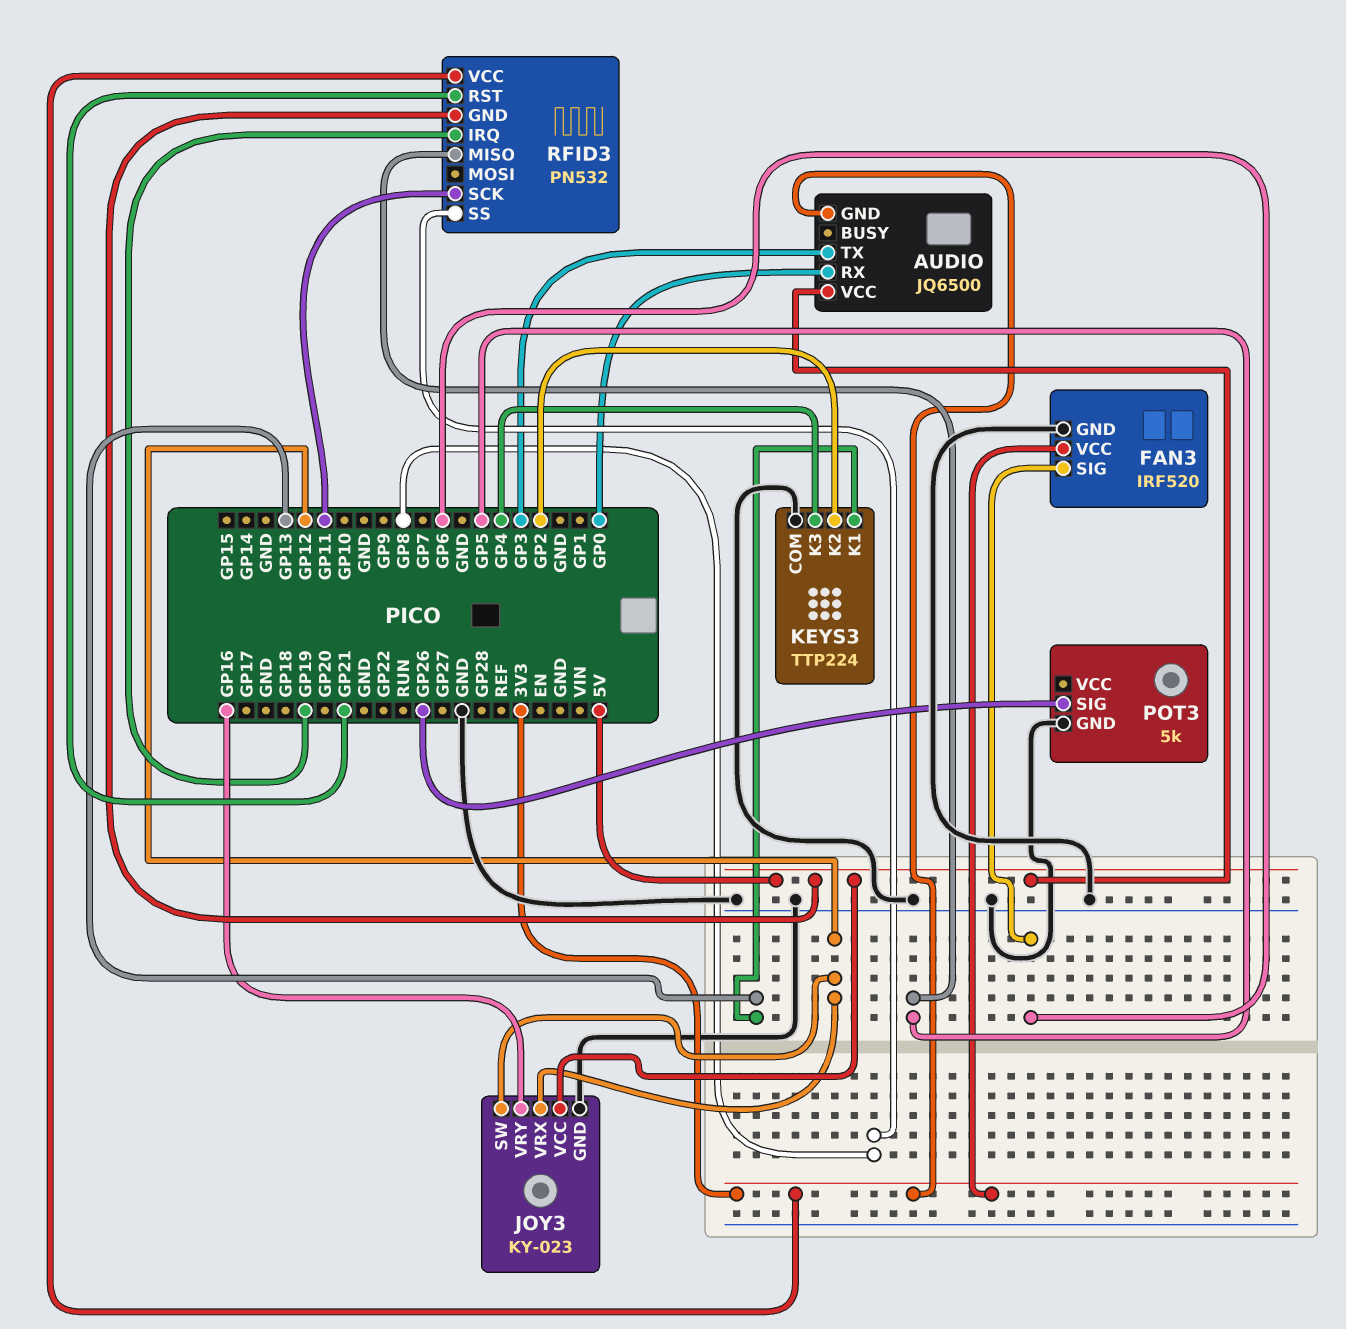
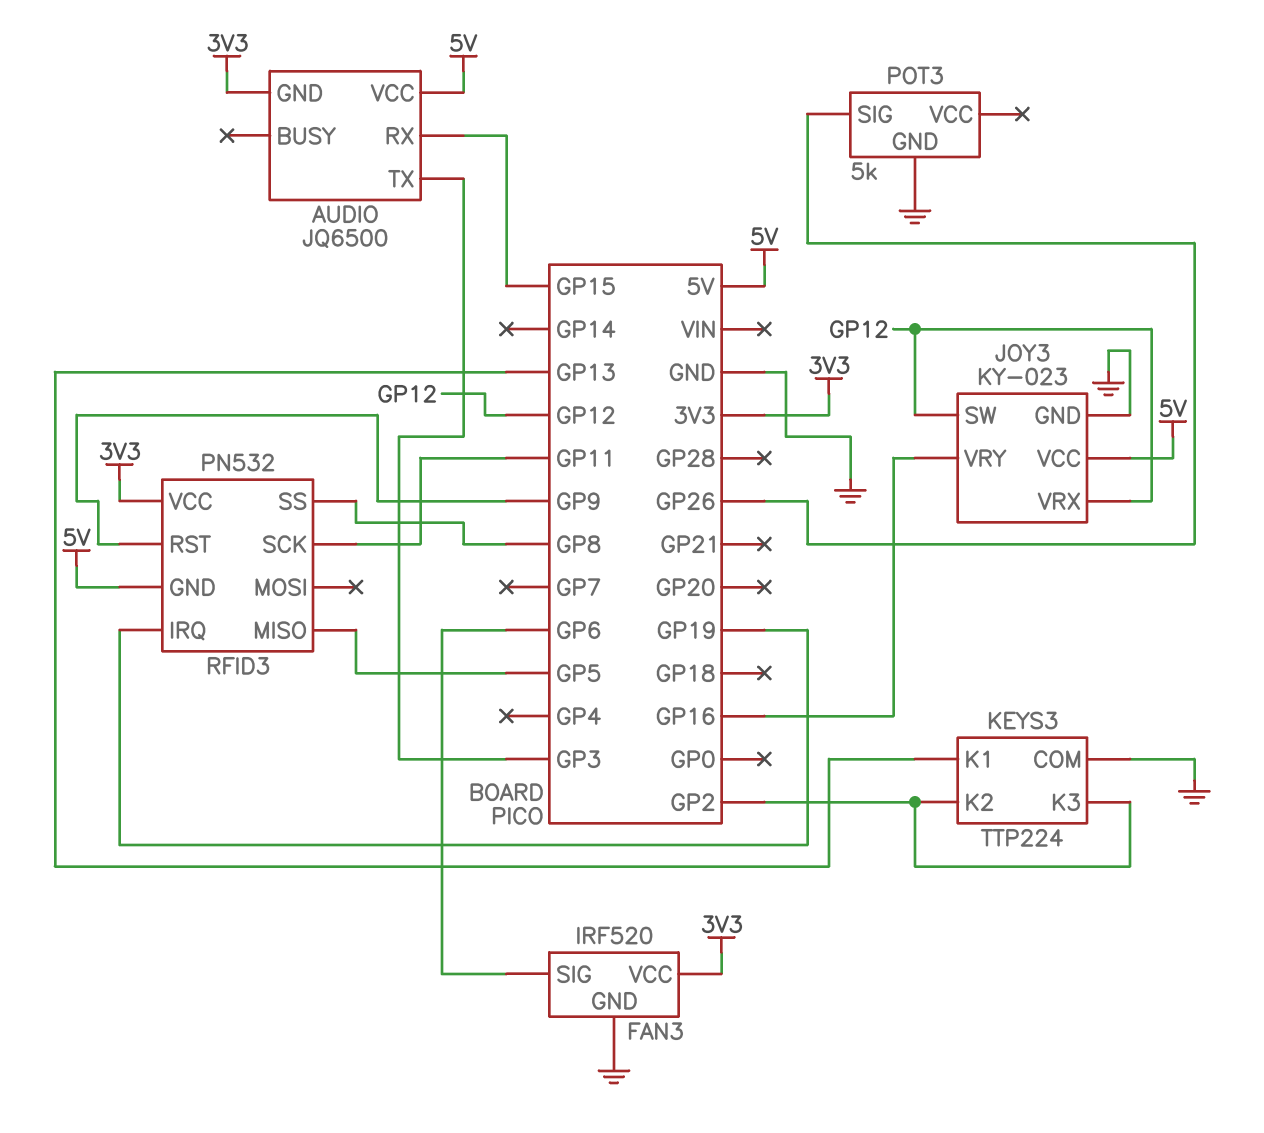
AUDIO pin RX: GP0 -> GP15
KEYS3 pin K3: GP4 -> GP2
RFID3 pin RST: GP21 -> GP9

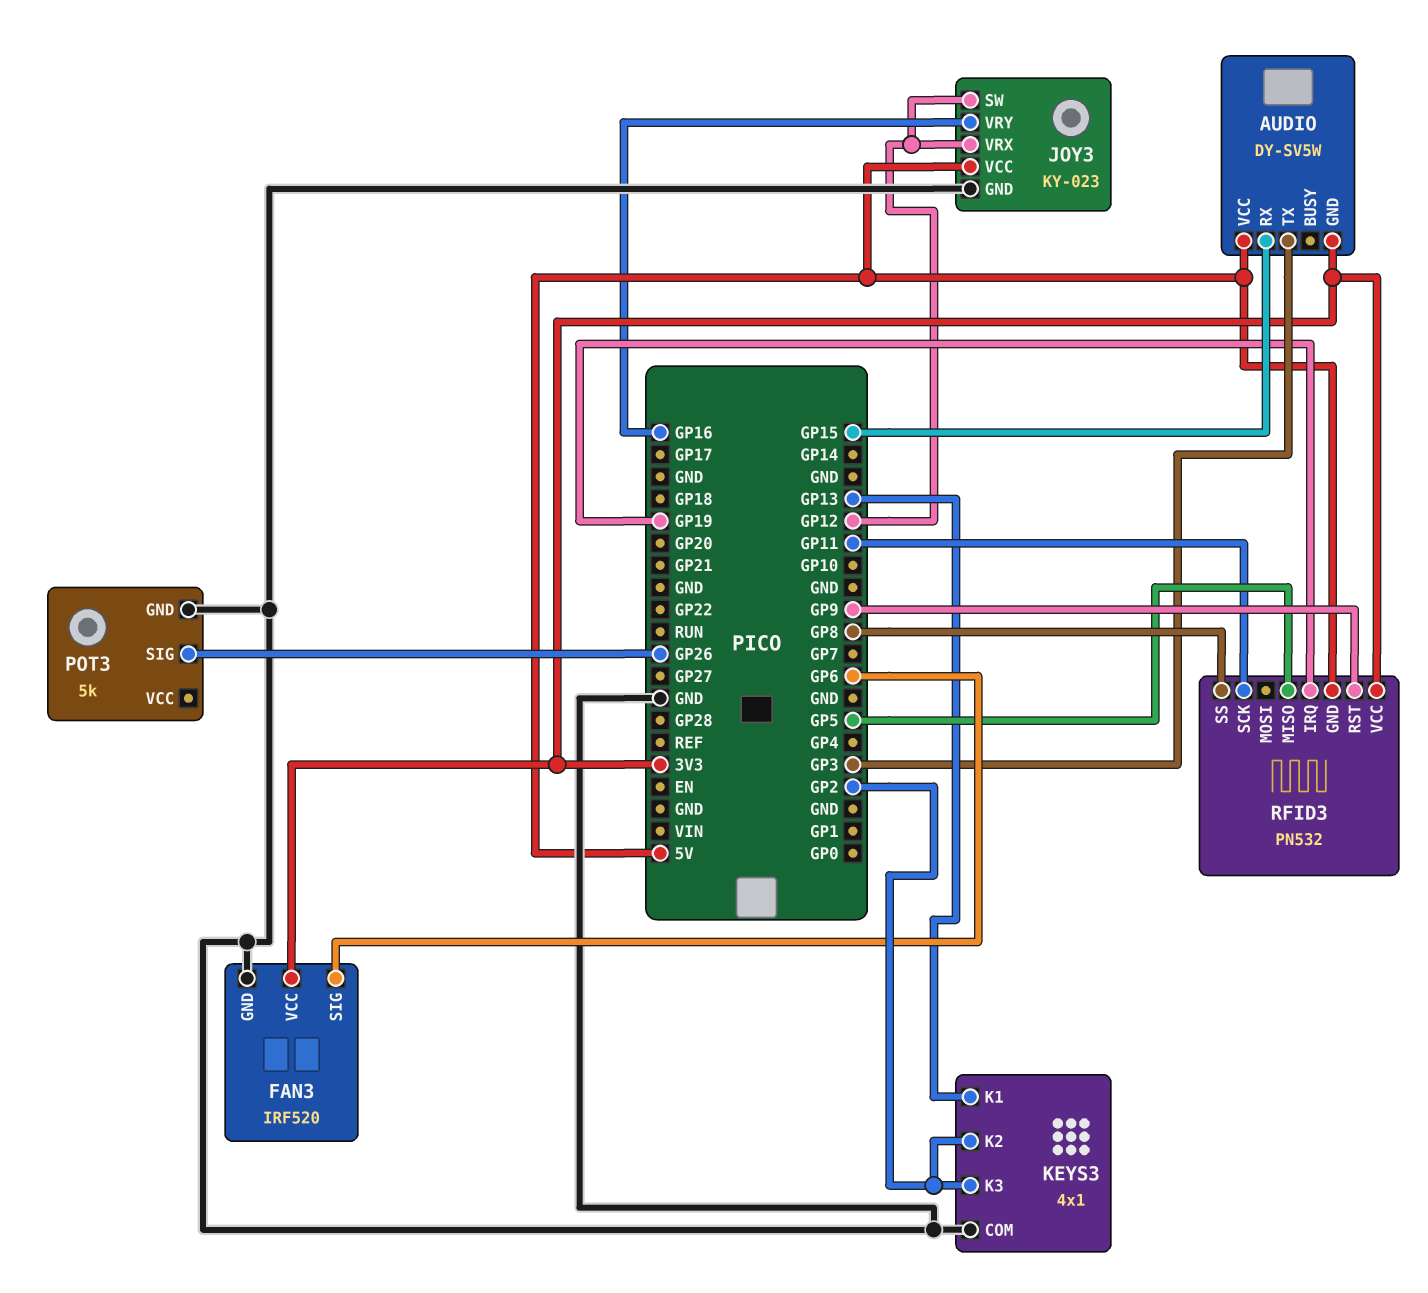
AUDIO: JQ6500 -> DY-SV5W
KEYS3: TTP224 -> 4x1

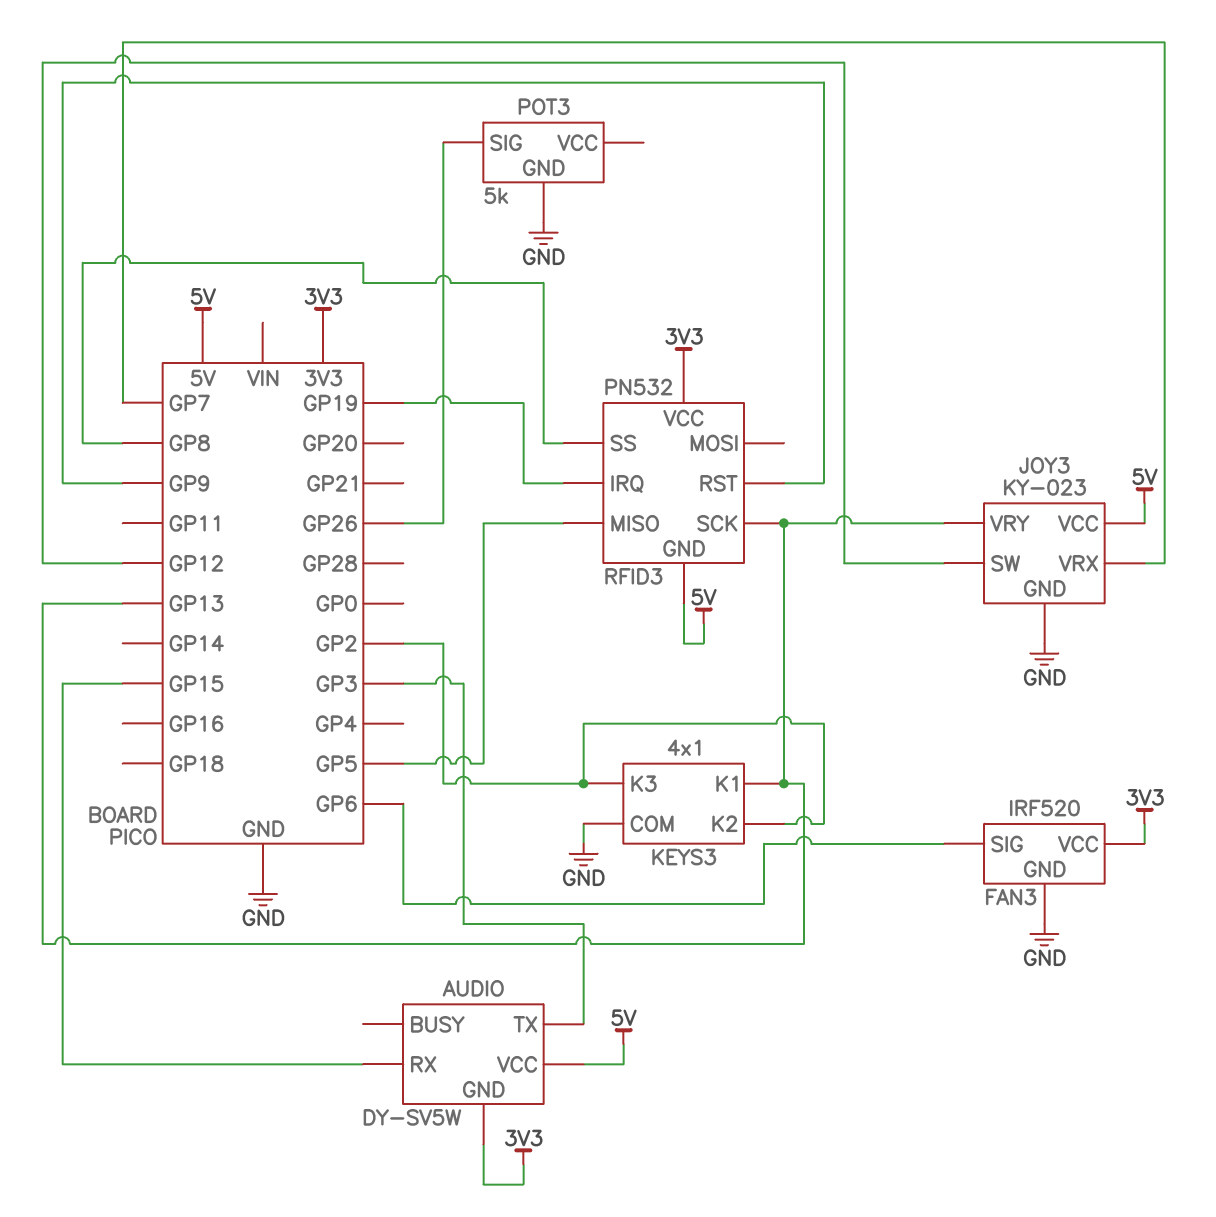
JOY3 pin VRX: GP12 -> GP7
JOY3 pin VRY: GP16 -> GP13
RFID3 pin SCK: GP11 -> GP13

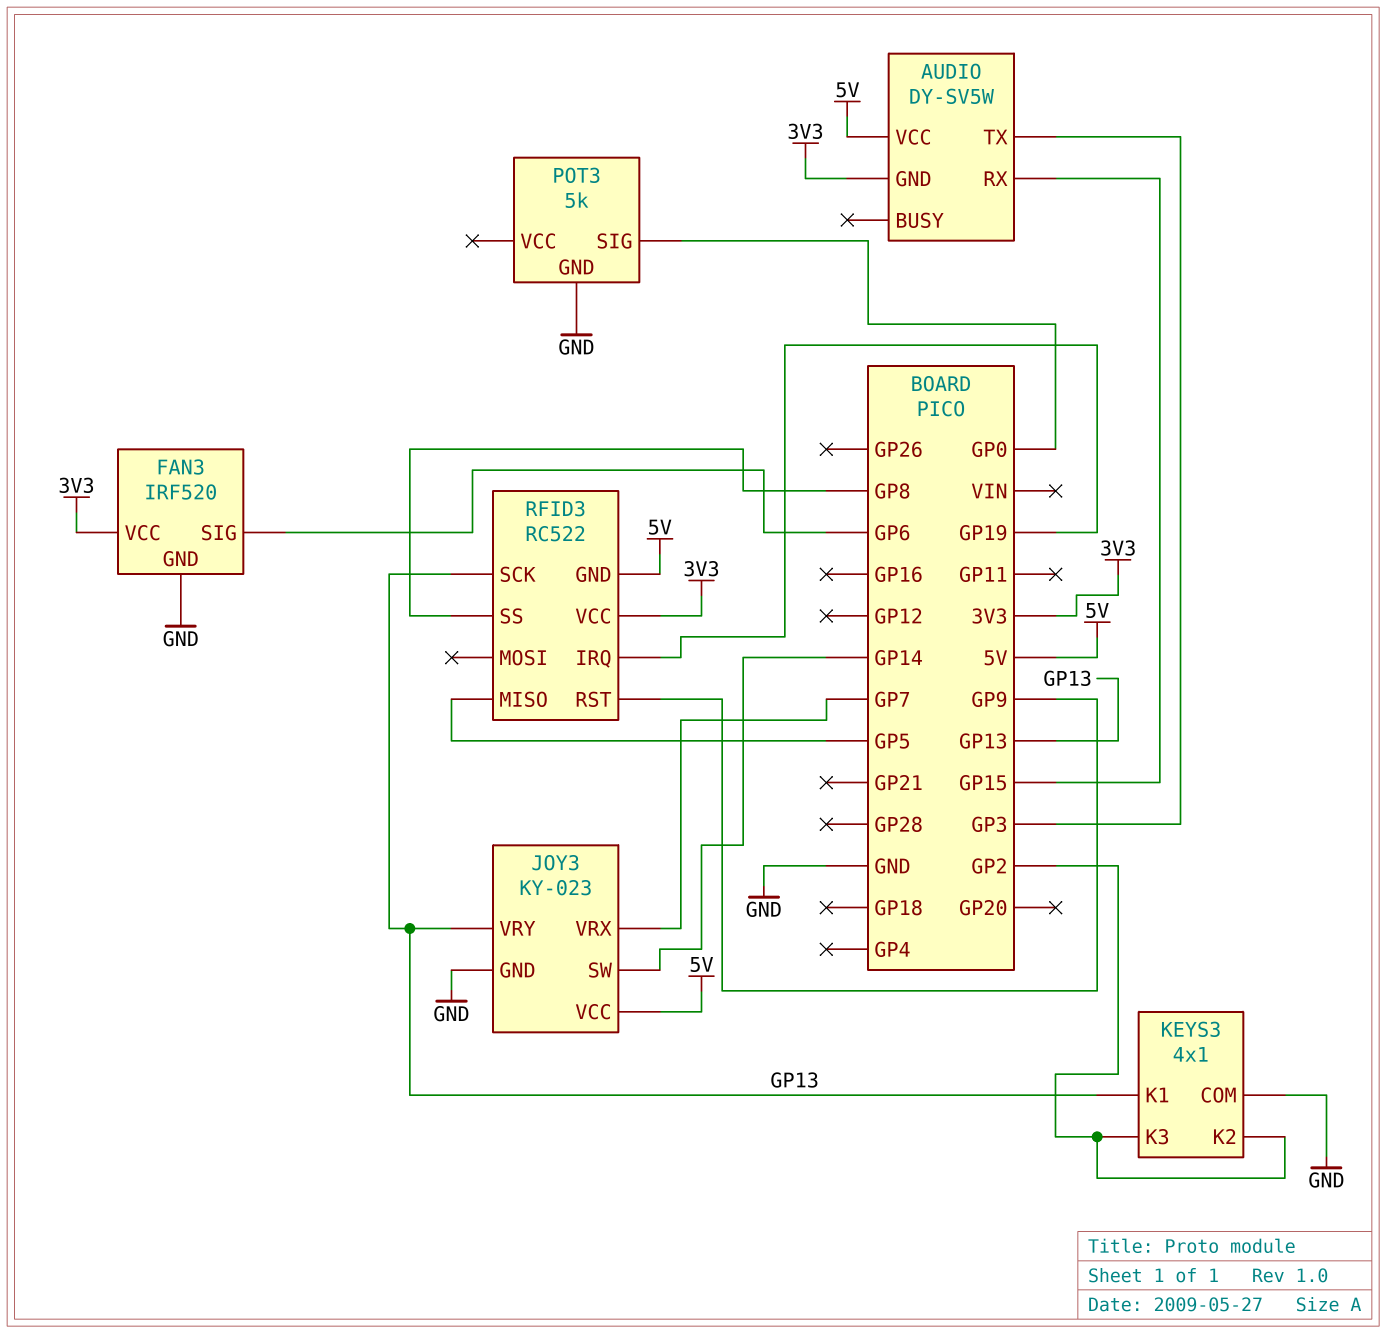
JOY3 pin SW: GP12 -> GP14
POT3 pin SIG: GP26 -> GP0
RFID3: PN532 -> RC522

